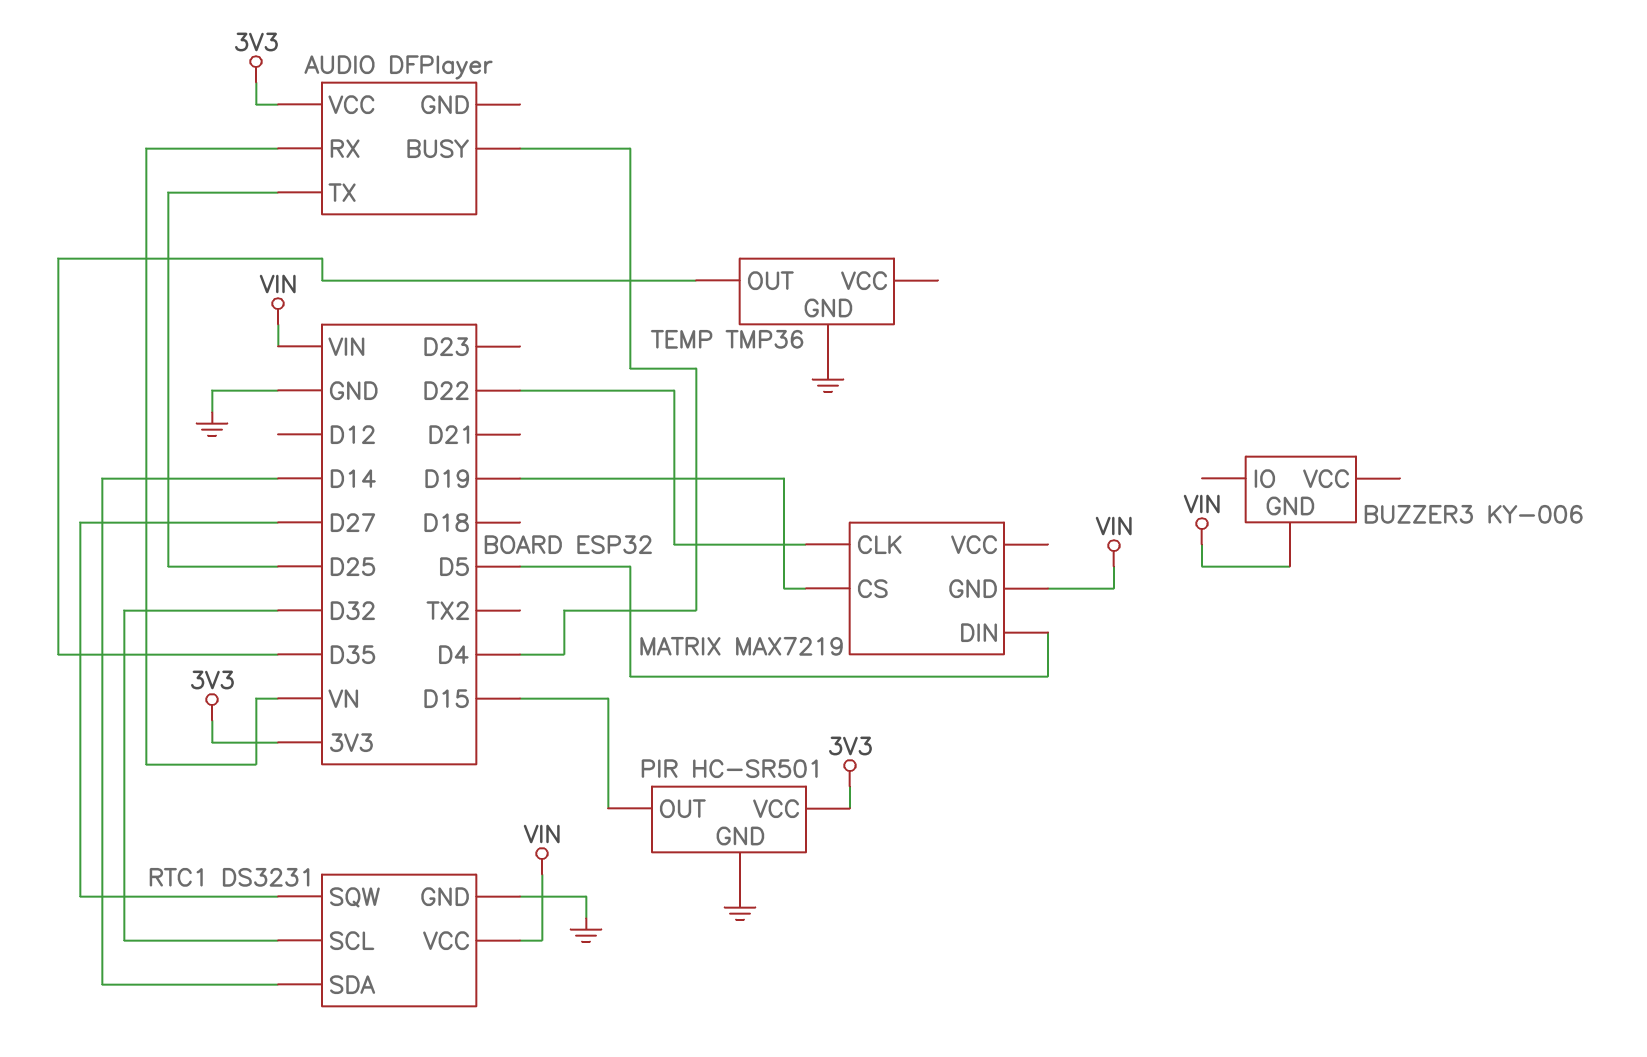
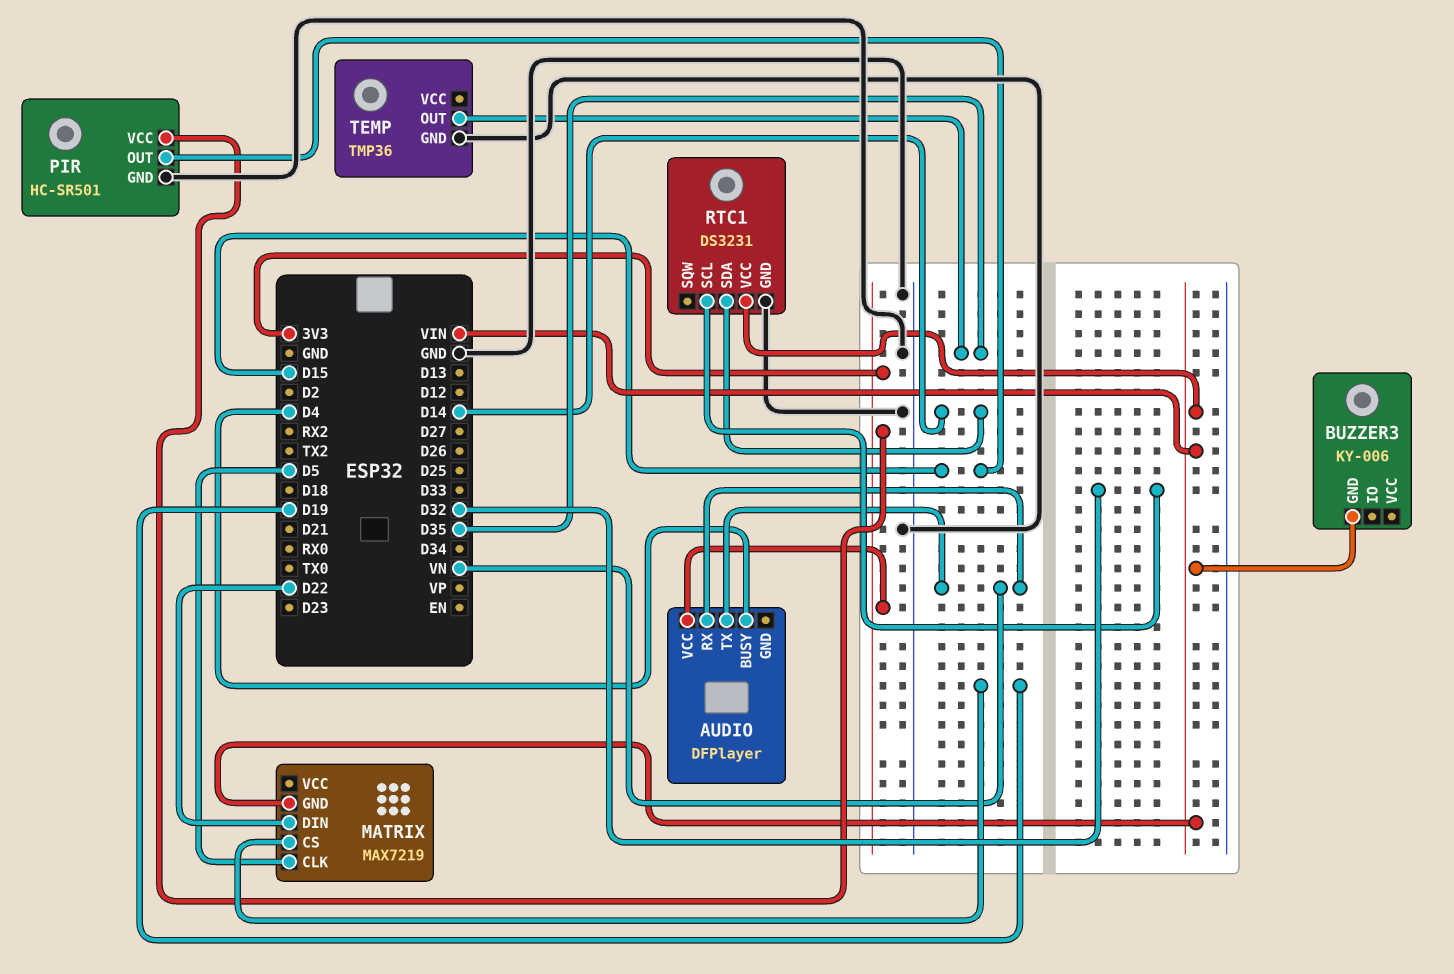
AUDIO pin TX: D25 -> VN
MATRIX pin CLK: D22 -> D5
MATRIX pin DIN: D5 -> D22
RTC1 pin SQW: D27 -> none

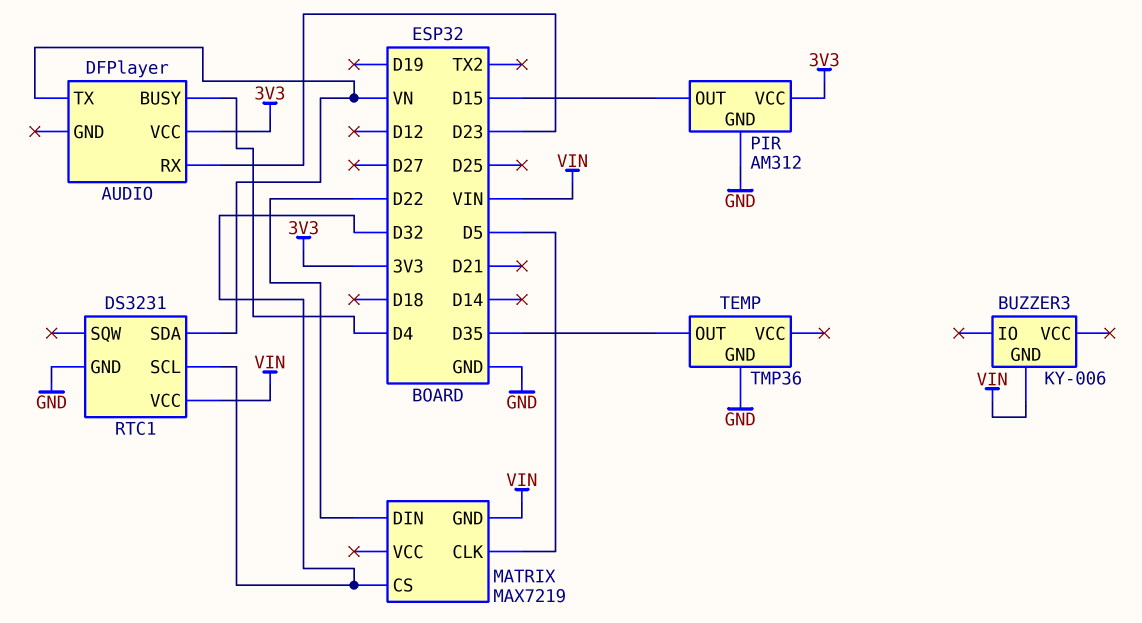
AUDIO pin RX: VN -> D23
MATRIX pin CS: D19 -> D32
PIR: HC-SR501 -> AM312
RTC1 pin SDA: D14 -> VN

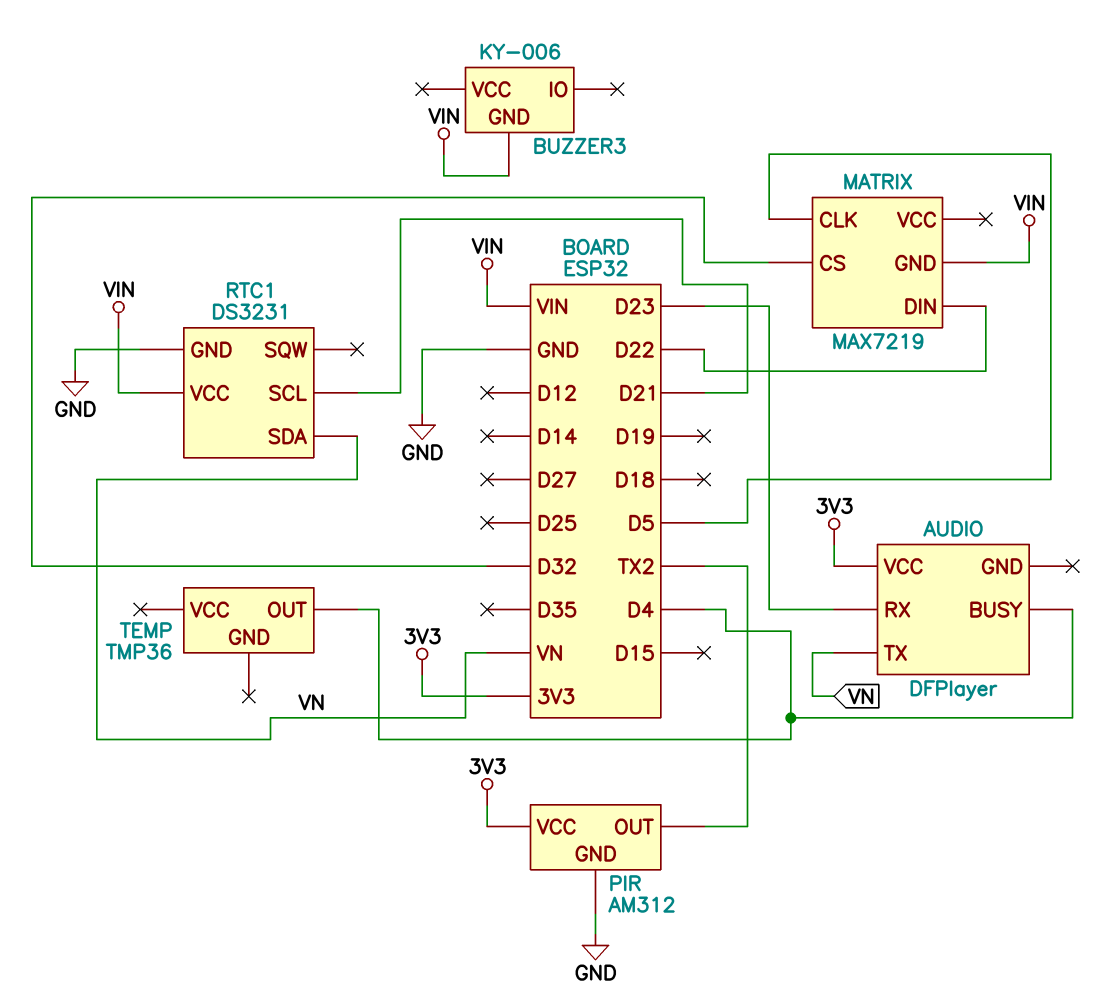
PIR pin OUT: D15 -> TX2
RTC1 pin SCL: D32 -> D21
TEMP pin GND: GND -> none
TEMP pin OUT: D35 -> D4

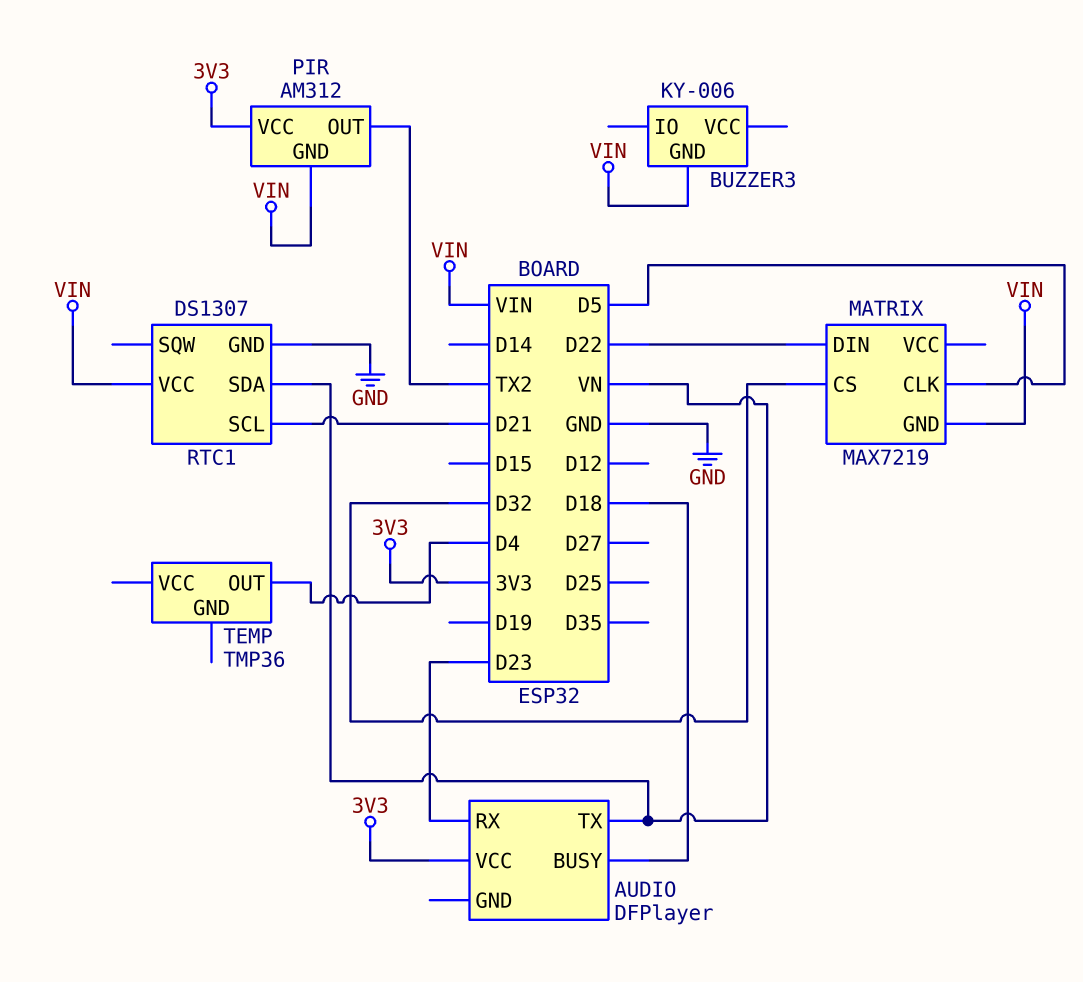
AUDIO pin BUSY: D4 -> D18
PIR pin GND: GND -> VIN
RTC1: DS3231 -> DS1307

